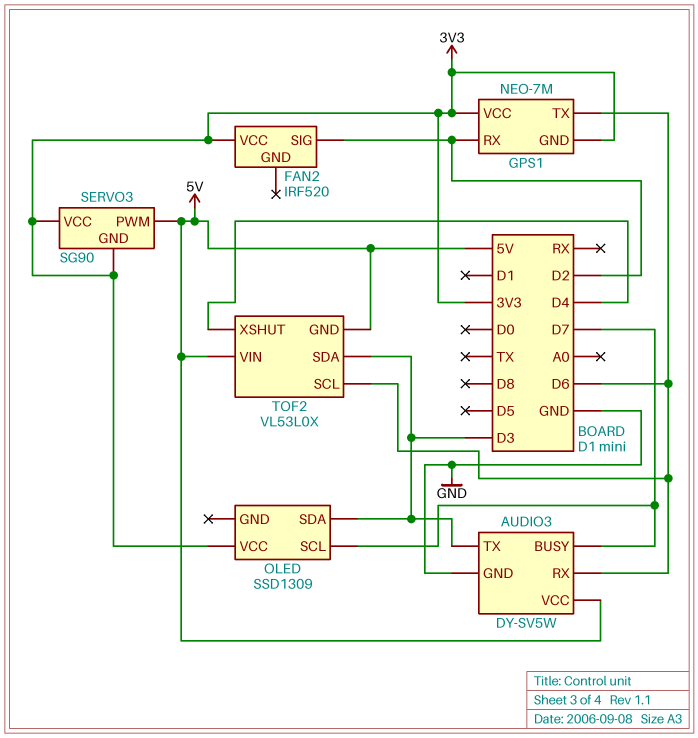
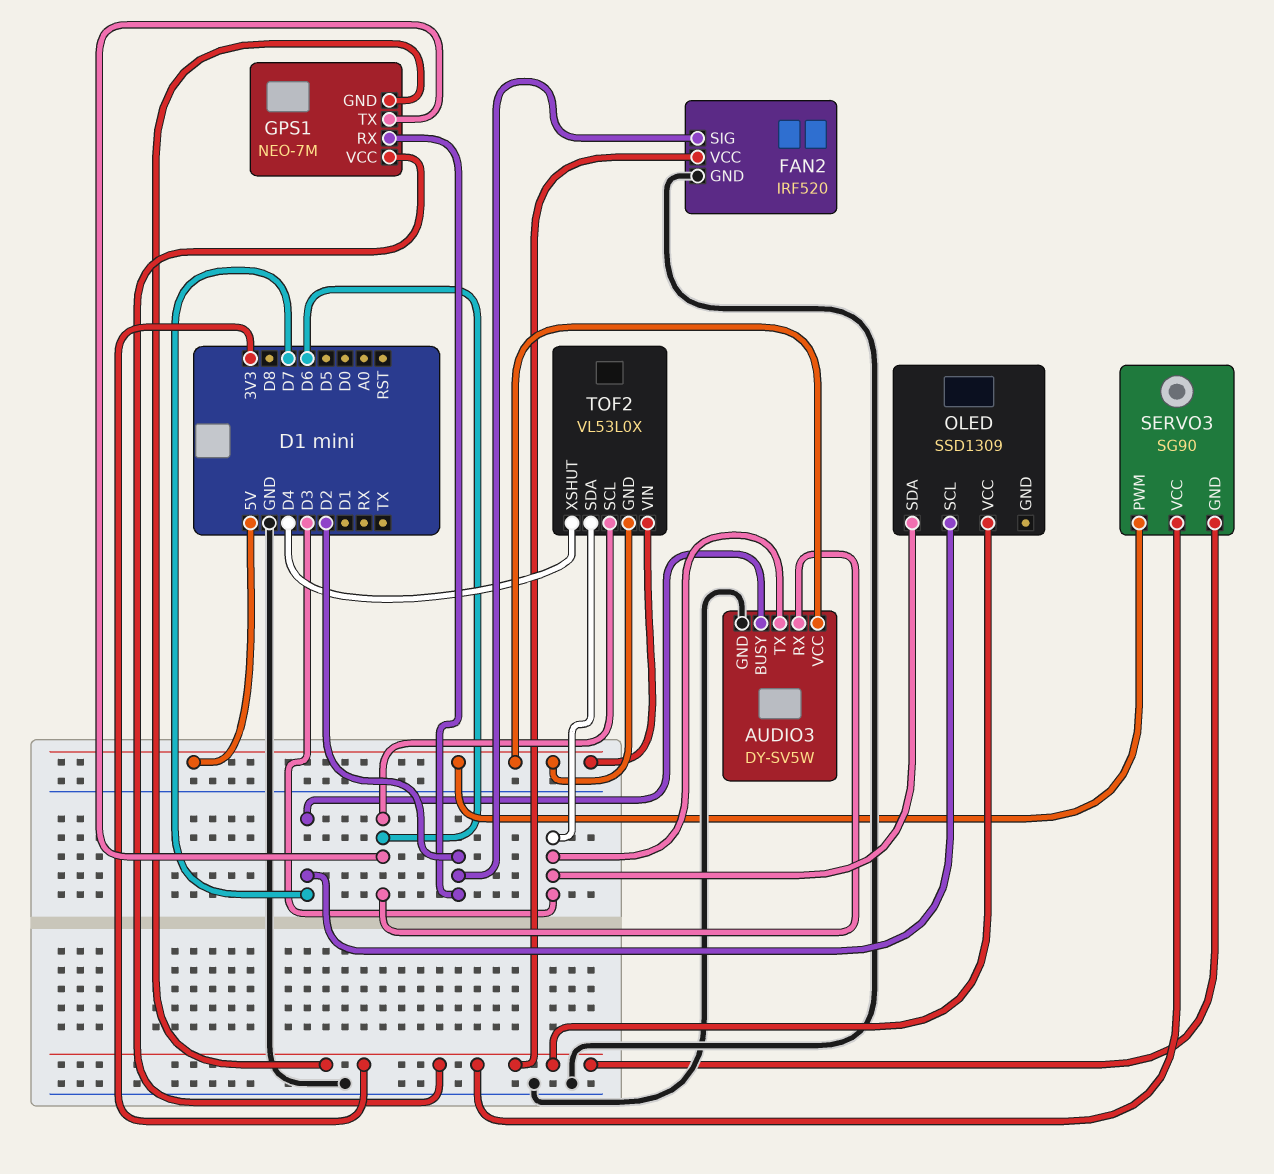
FAN2 pin GND: none -> GND

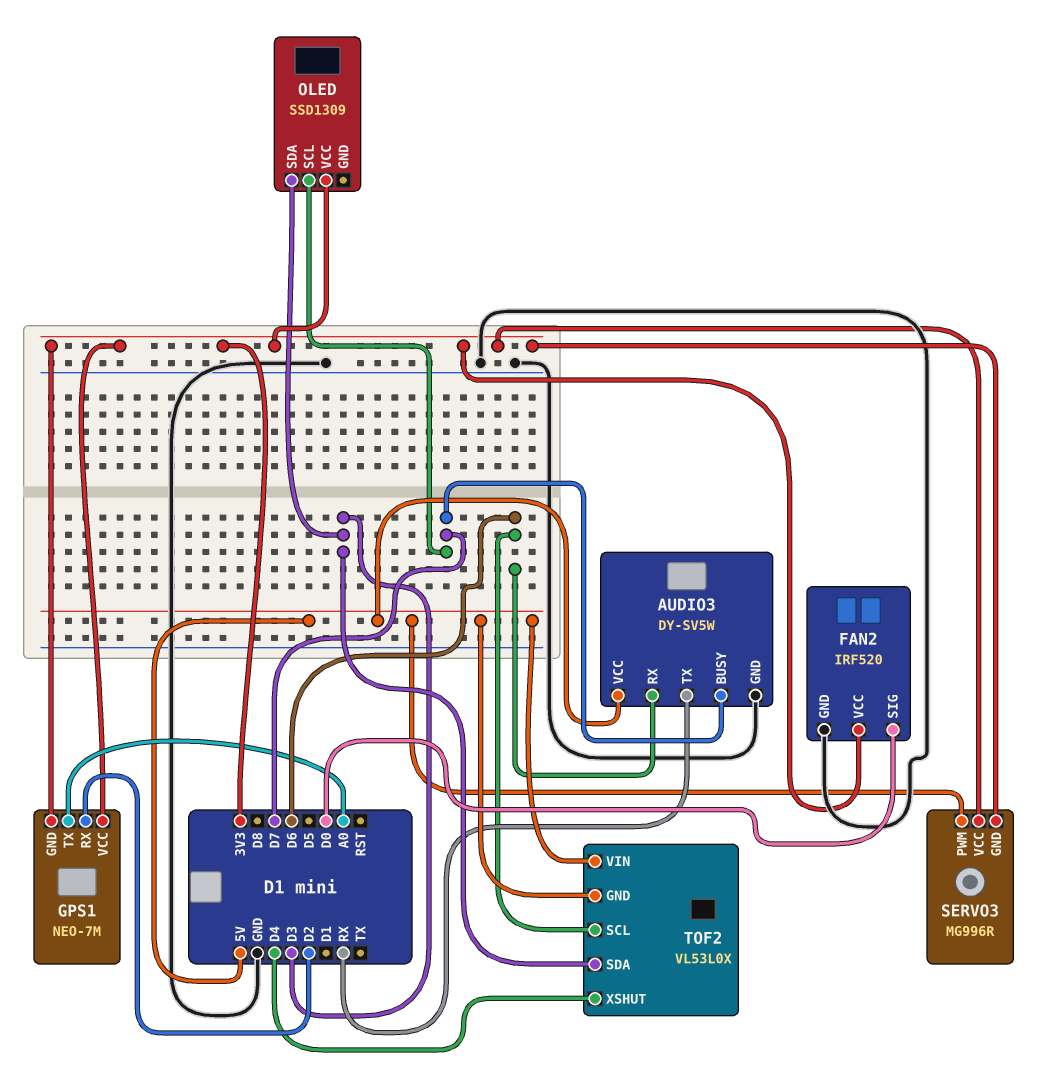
AUDIO3 pin TX: D3 -> RX
FAN2 pin SIG: D2 -> D0
GPS1 pin TX: D6 -> A0
SERVO3: SG90 -> MG996R

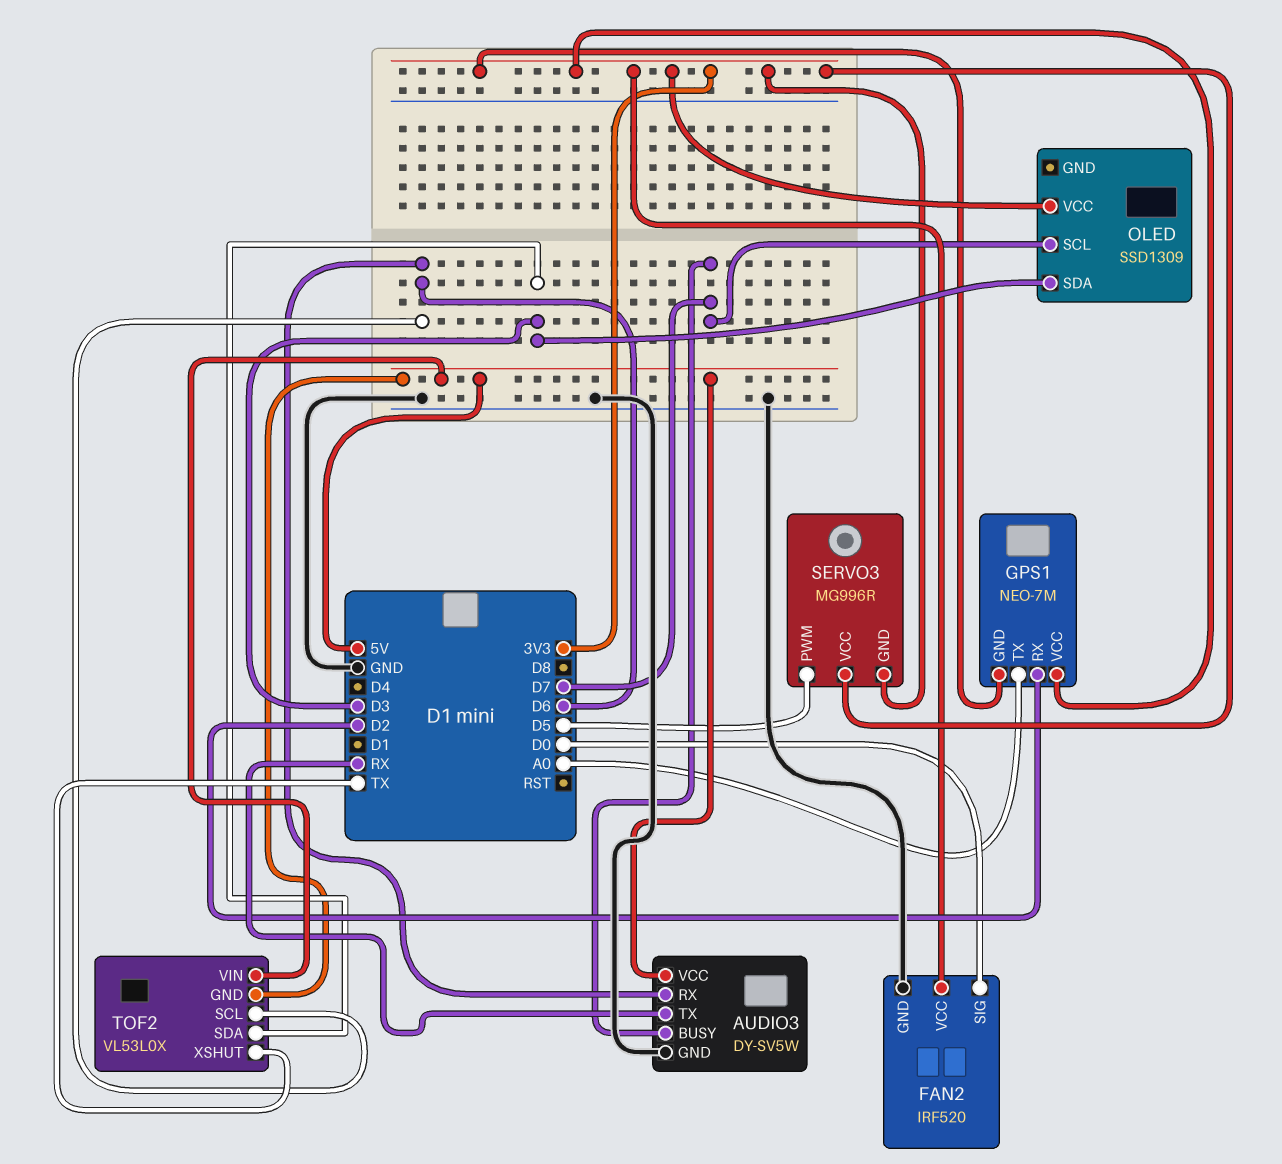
SERVO3 pin PWM: 5V -> D5
TOF2 pin XSHUT: D4 -> TX

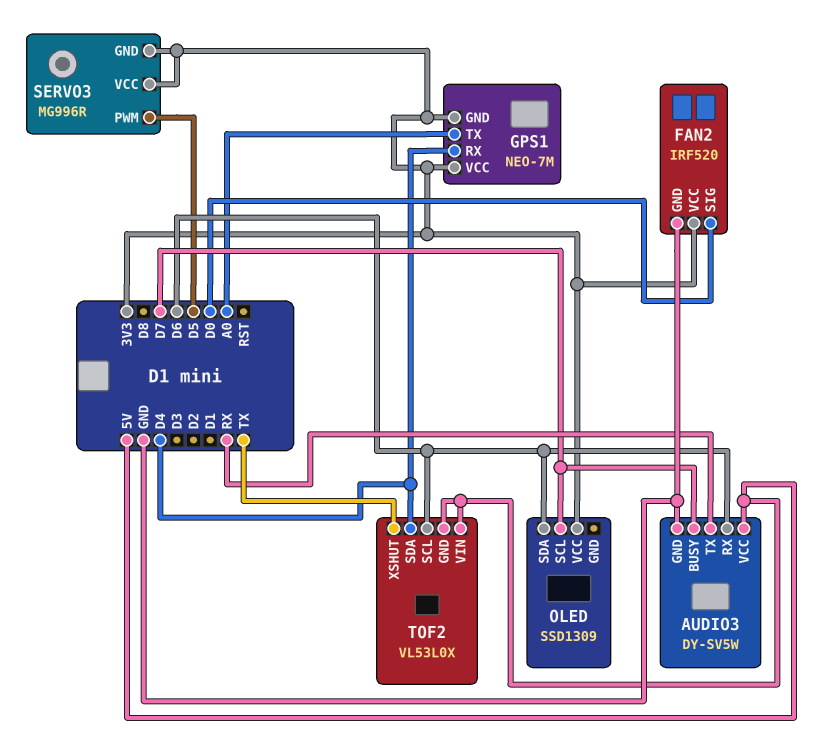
GPS1 pin RX: D2 -> D4
OLED pin SDA: D3 -> D6
TOF2 pin SDA: D3 -> D4

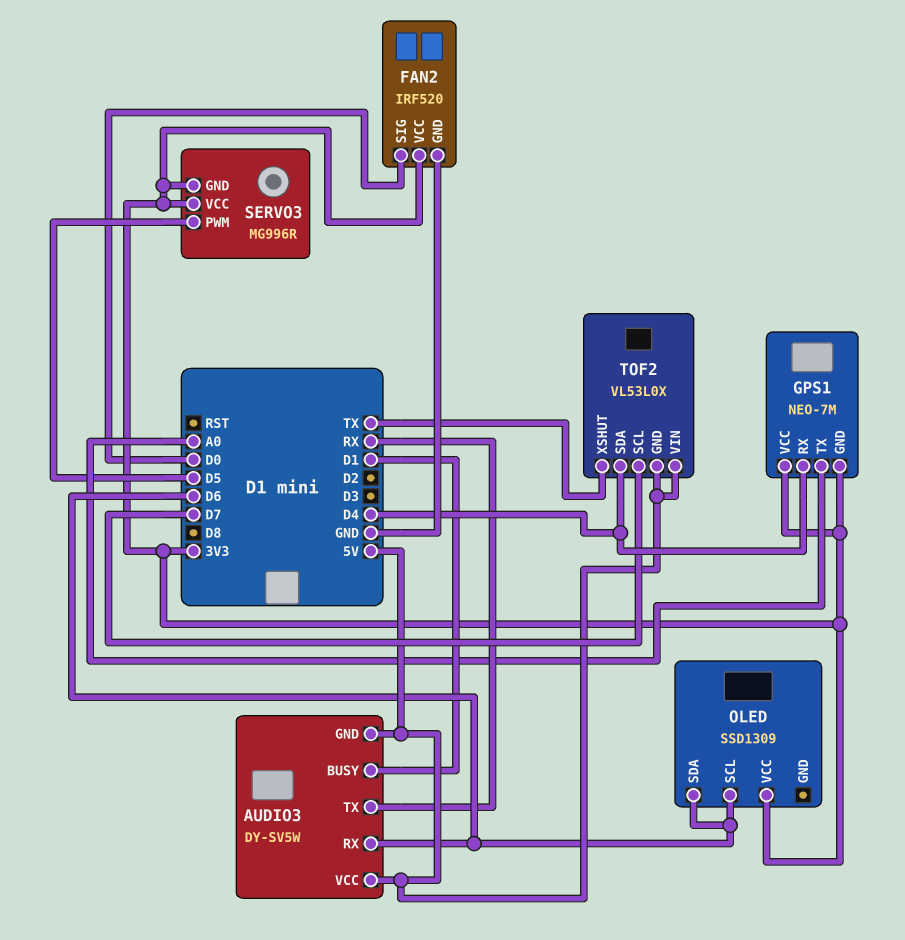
AUDIO3 pin BUSY: D7 -> D1
AUDIO3 pin GND: GND -> 5V
OLED pin SCL: D7 -> D6
TOF2 pin SCL: D6 -> D7

